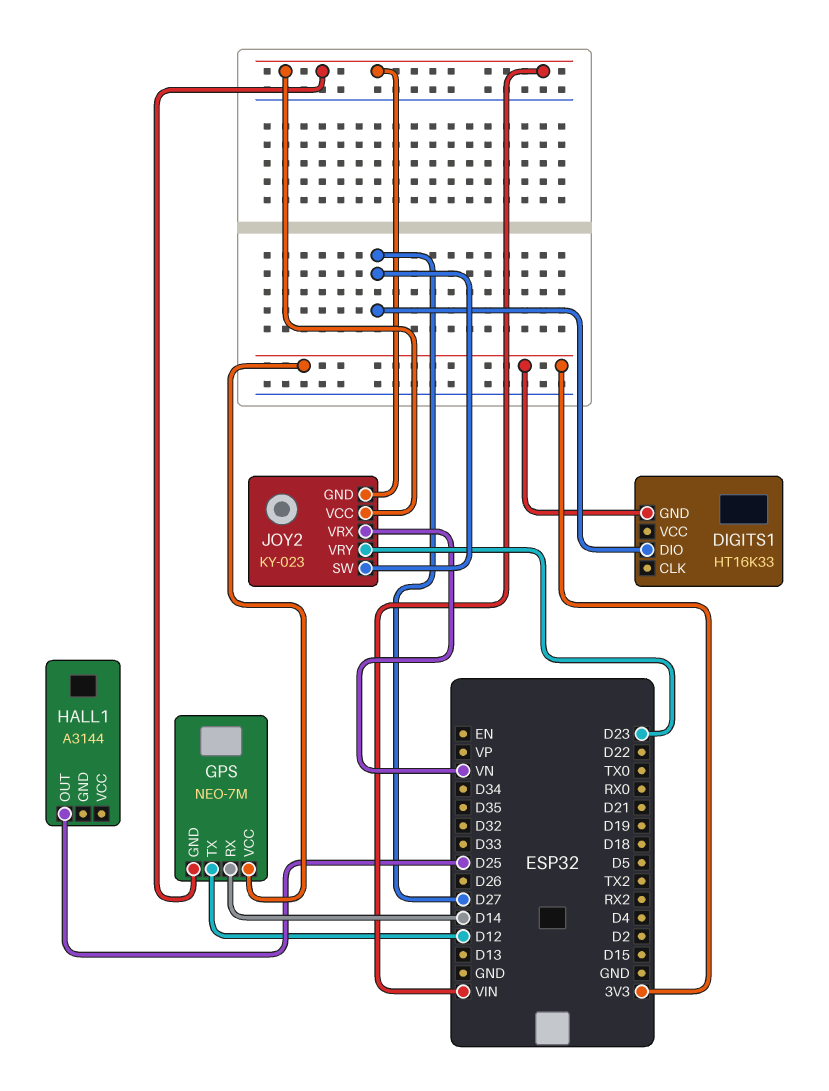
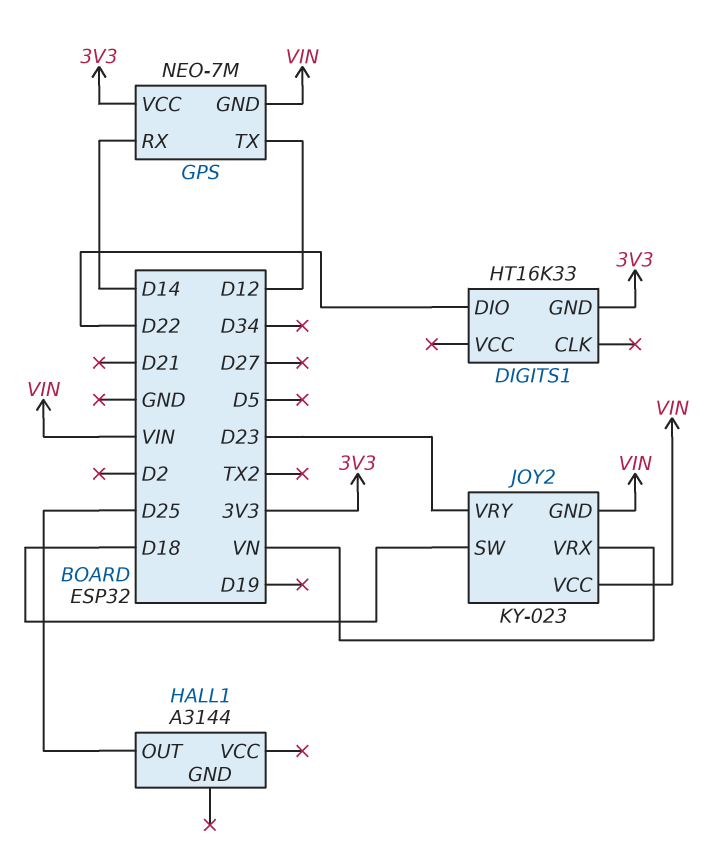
DIGITS1 pin DIO: D27 -> D22
JOY2 pin SW: D27 -> D18

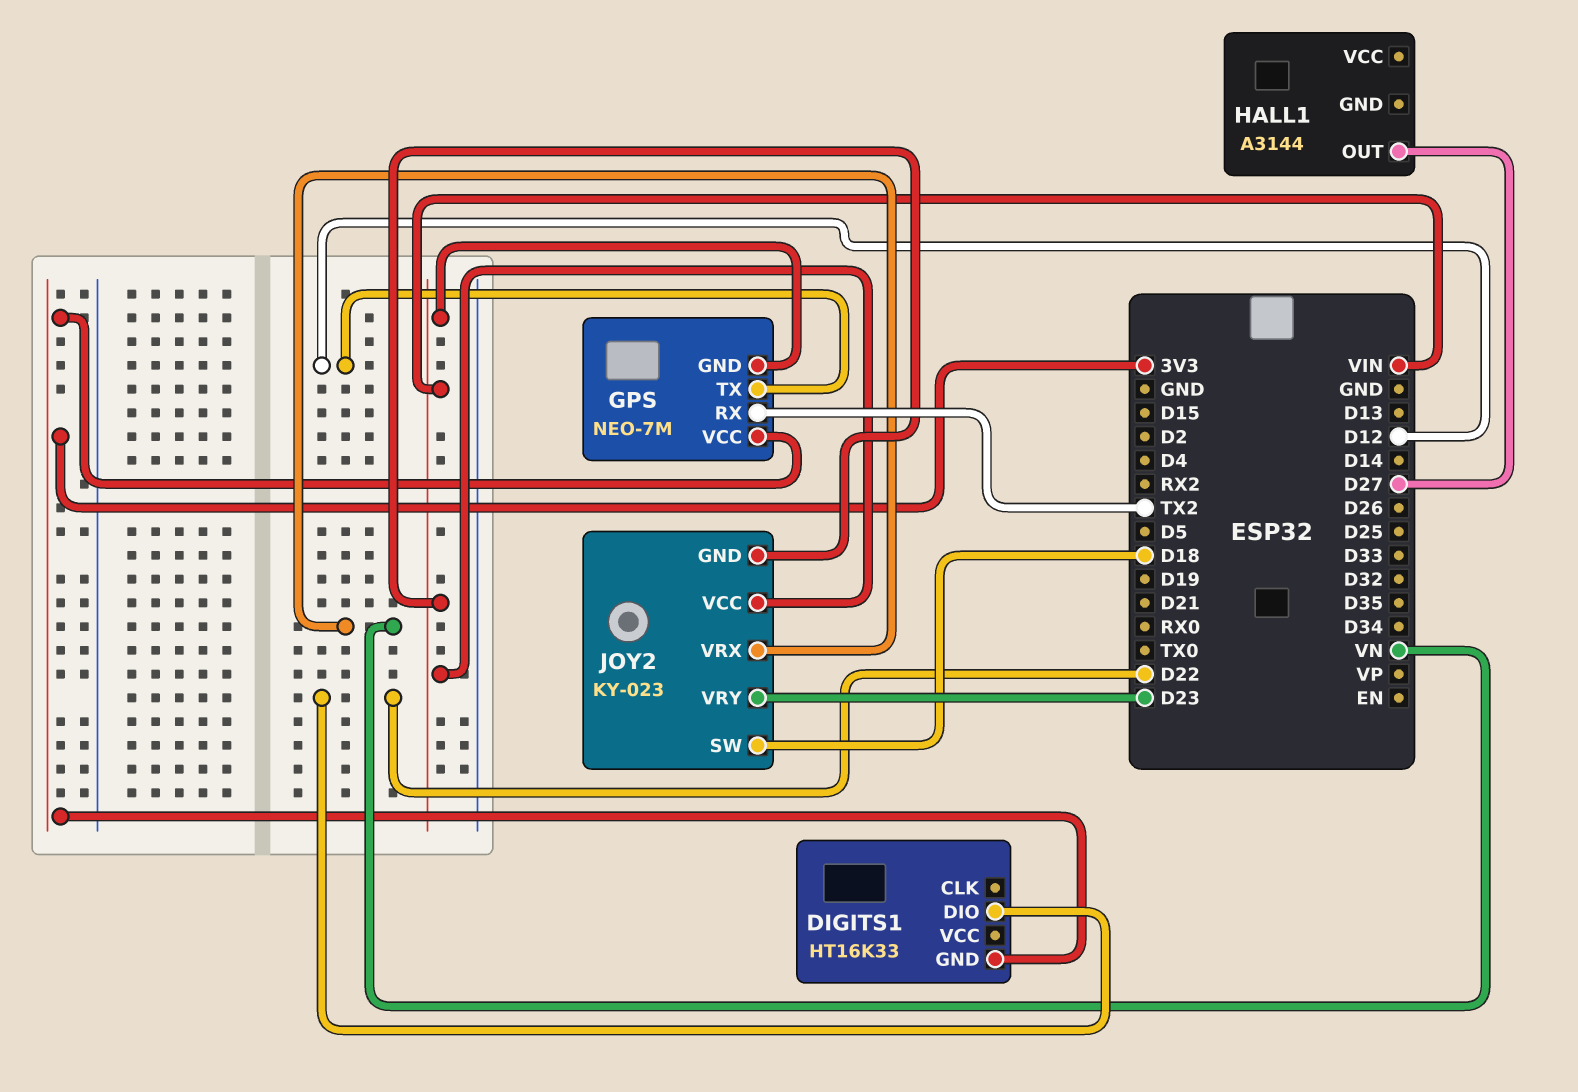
GPS pin RX: D14 -> TX2
HALL1 pin OUT: D25 -> D27

